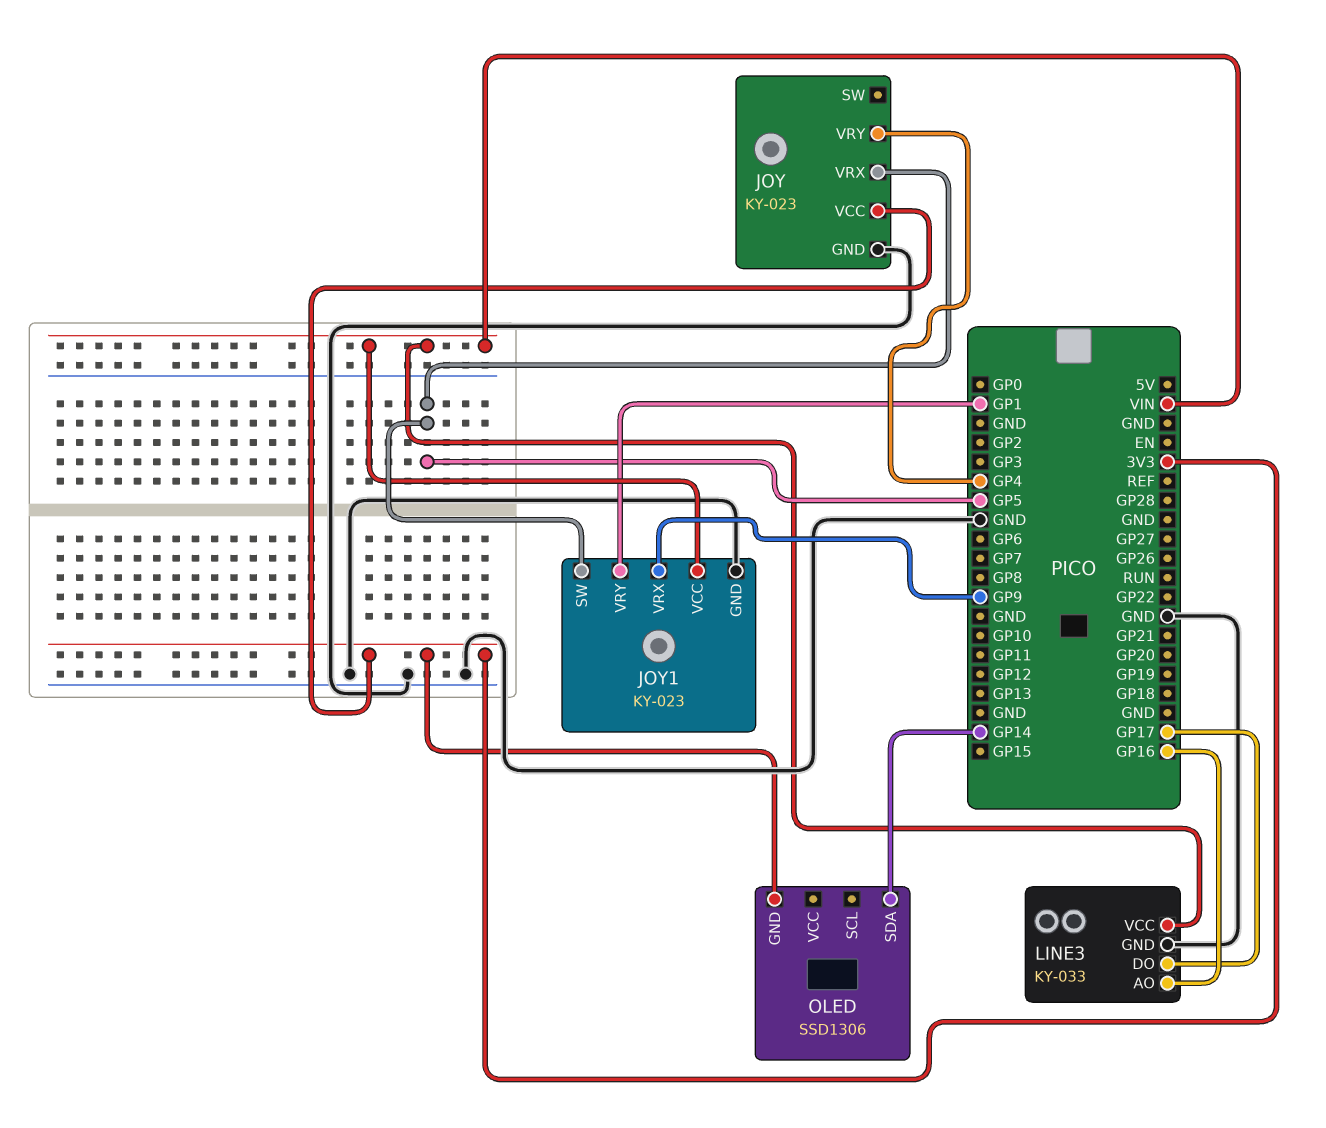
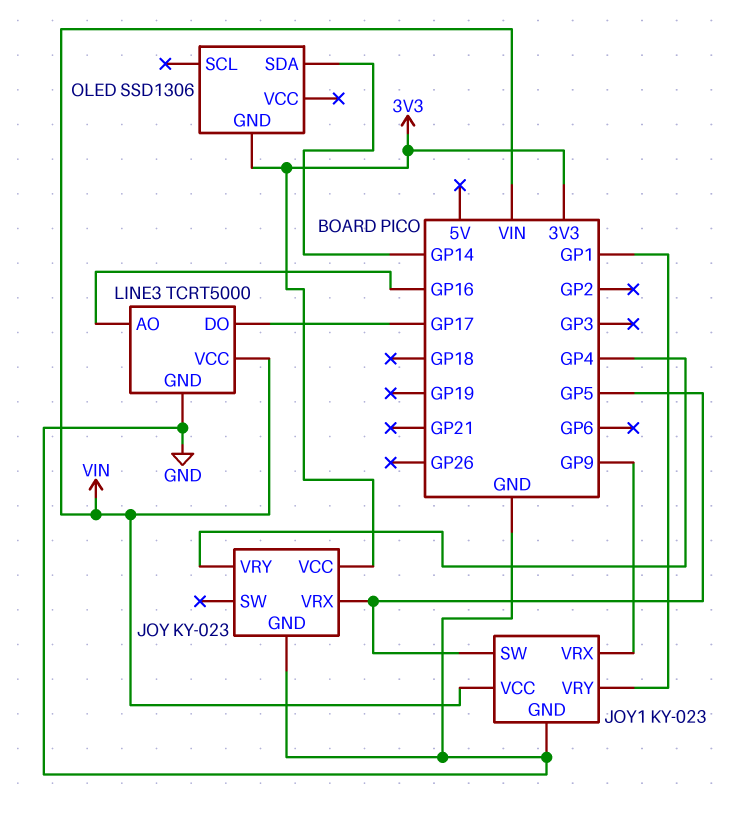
LINE3: KY-033 -> TCRT5000

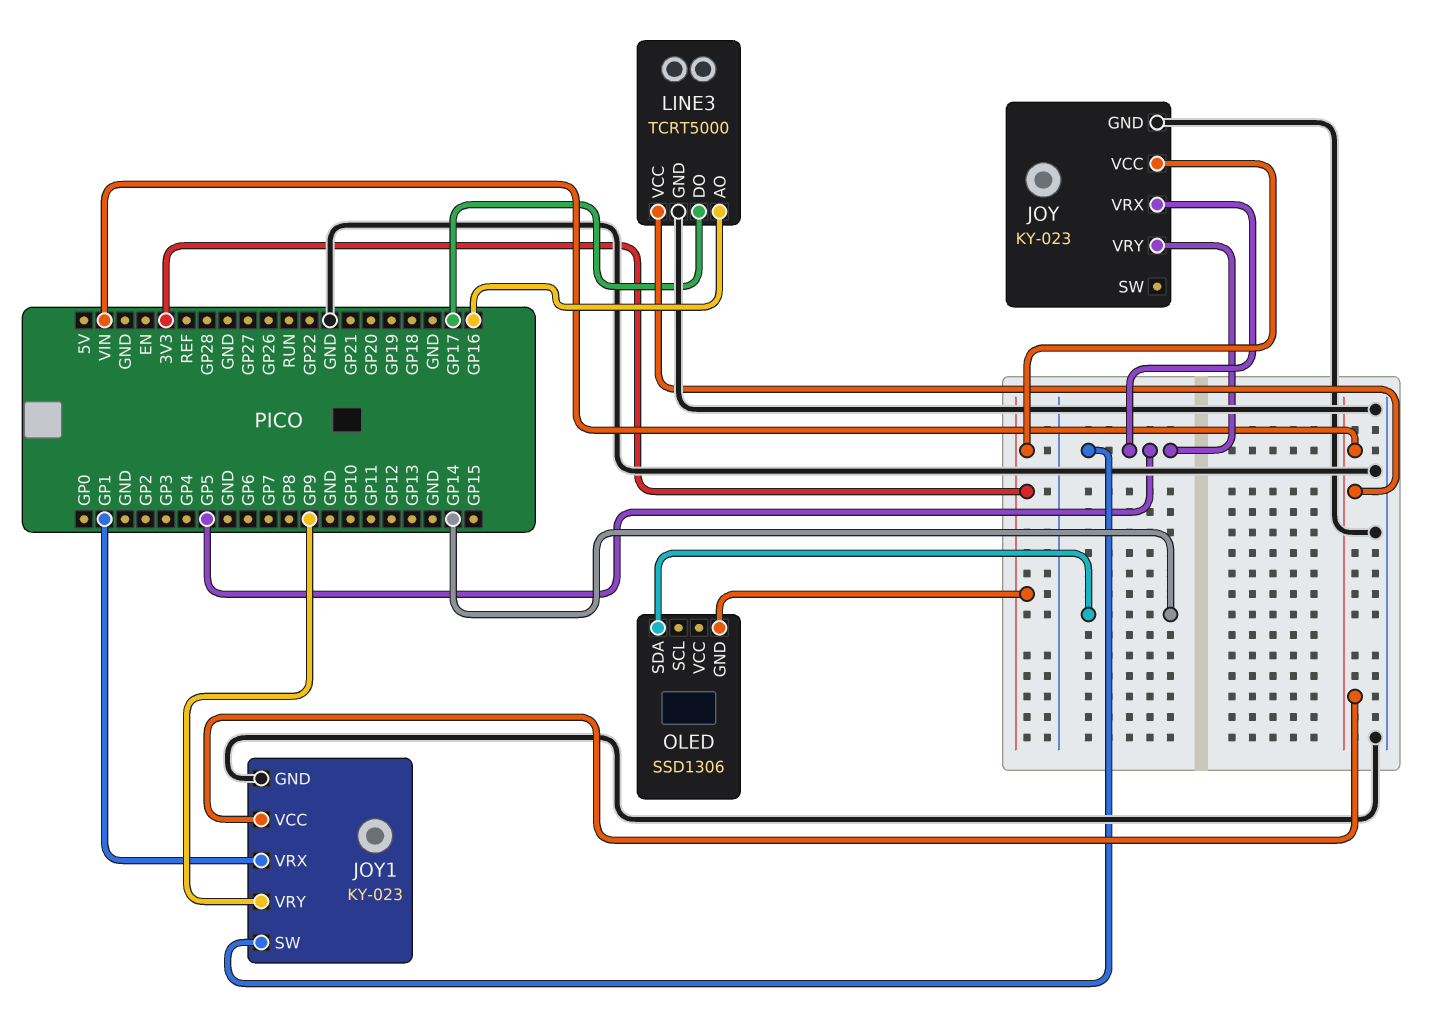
JOY pin VRY: GP4 -> GP5
JOY1 pin VRX: GP9 -> GP1
JOY1 pin VRY: GP1 -> GP9

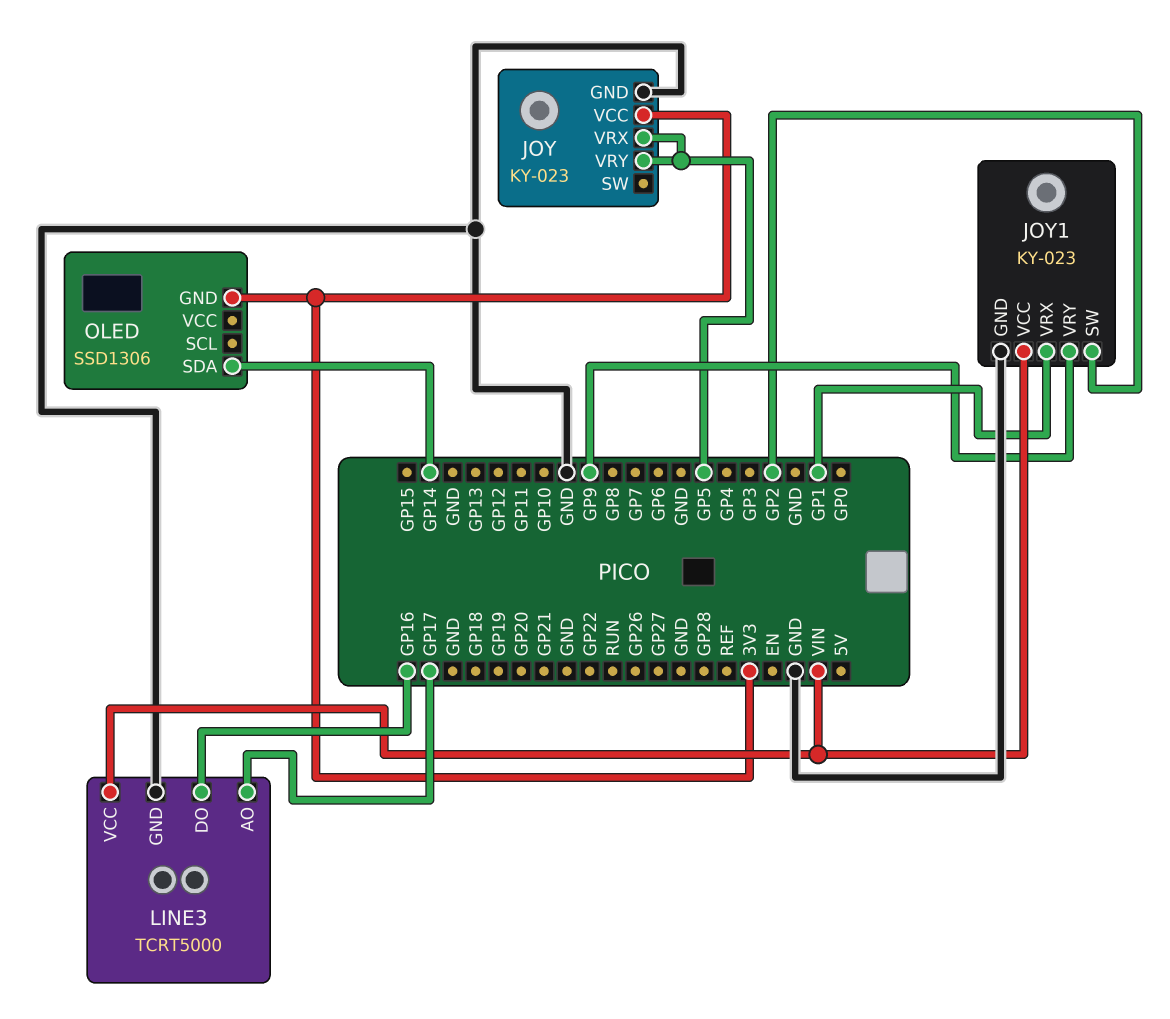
JOY1 pin SW: GP5 -> GP2
LINE3 pin AO: GP16 -> GP17
LINE3 pin DO: GP17 -> GP16

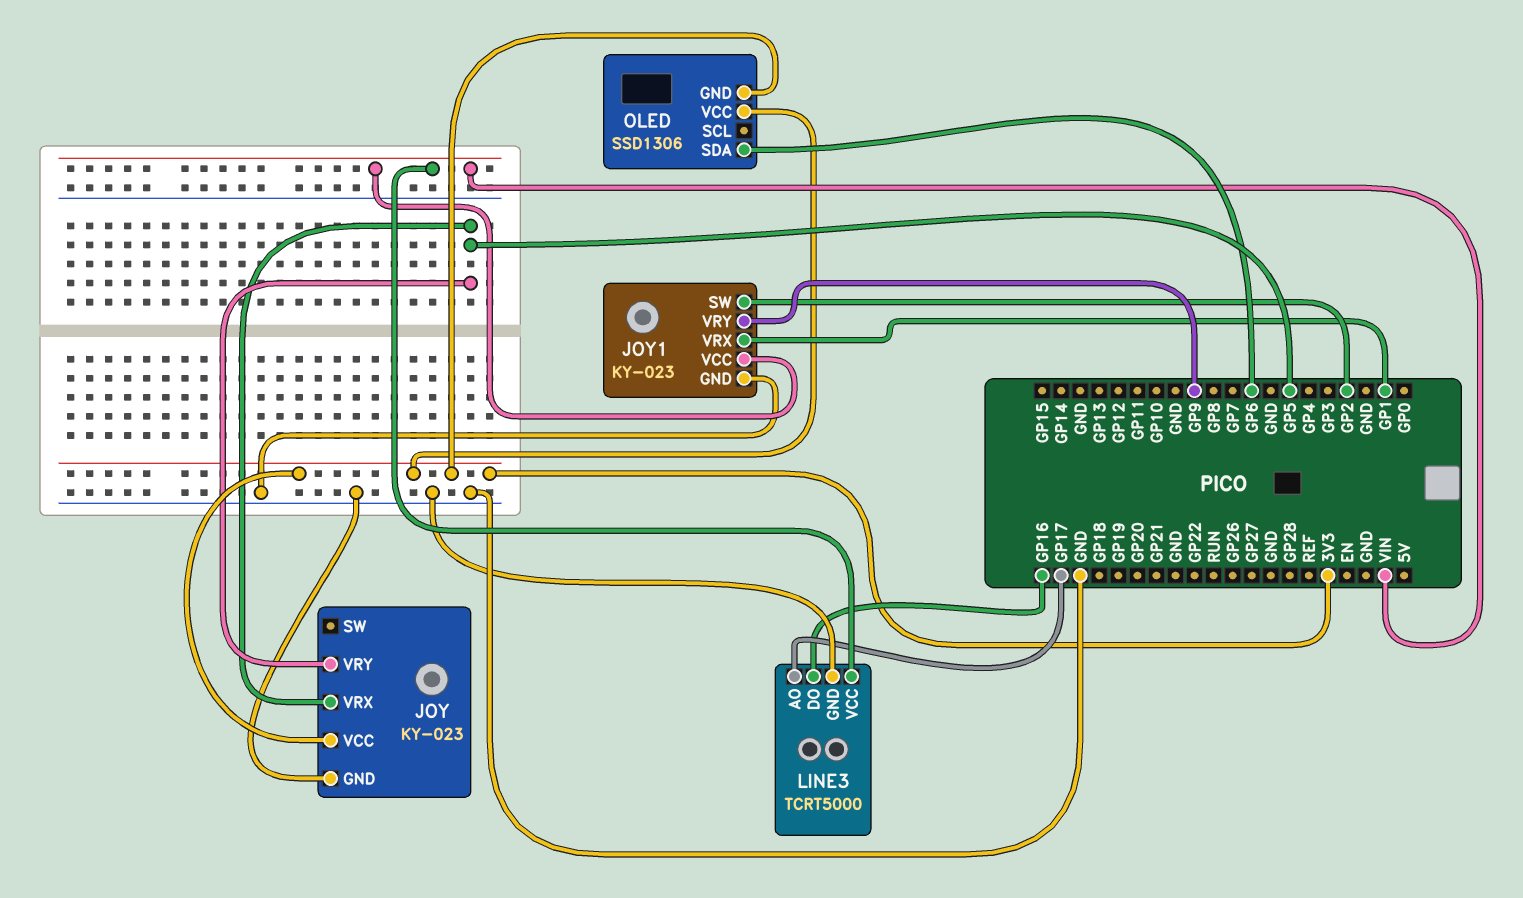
OLED pin SDA: GP14 -> GP6
OLED pin VCC: none -> 3V3

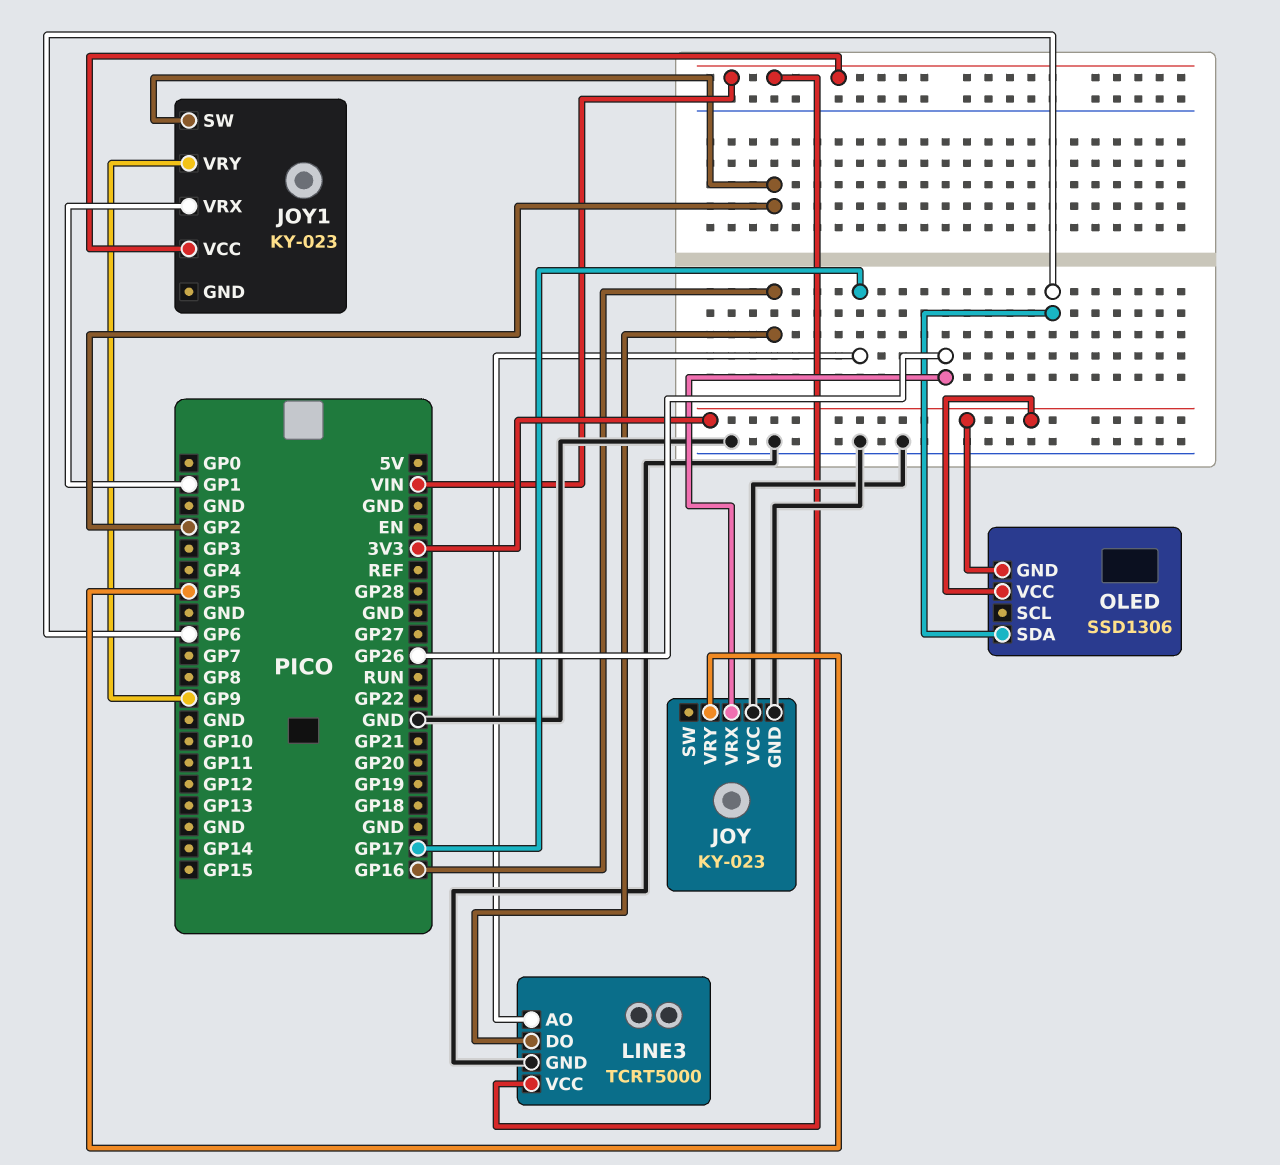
JOY pin VCC: 3V3 -> GND
JOY pin VRX: GP5 -> GP26
JOY1 pin GND: GND -> none

